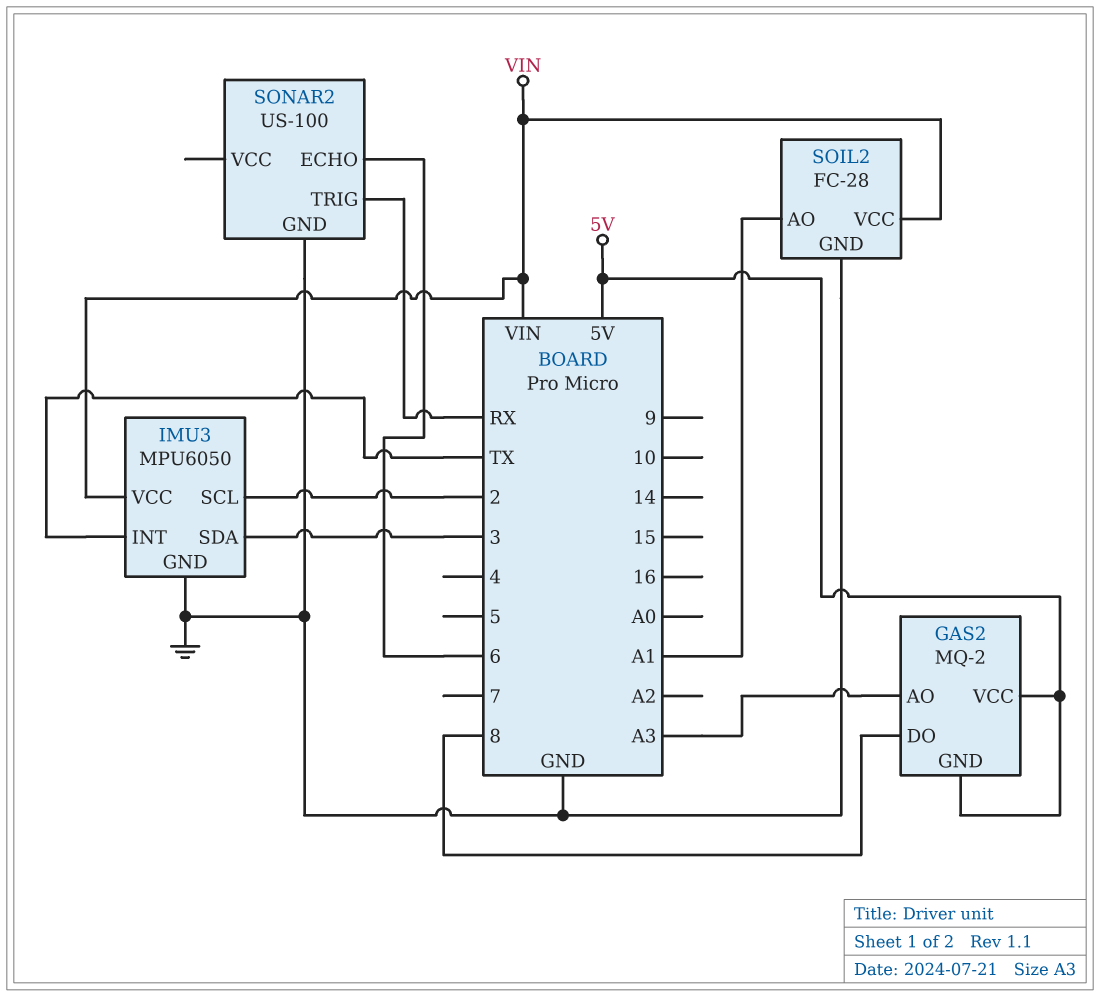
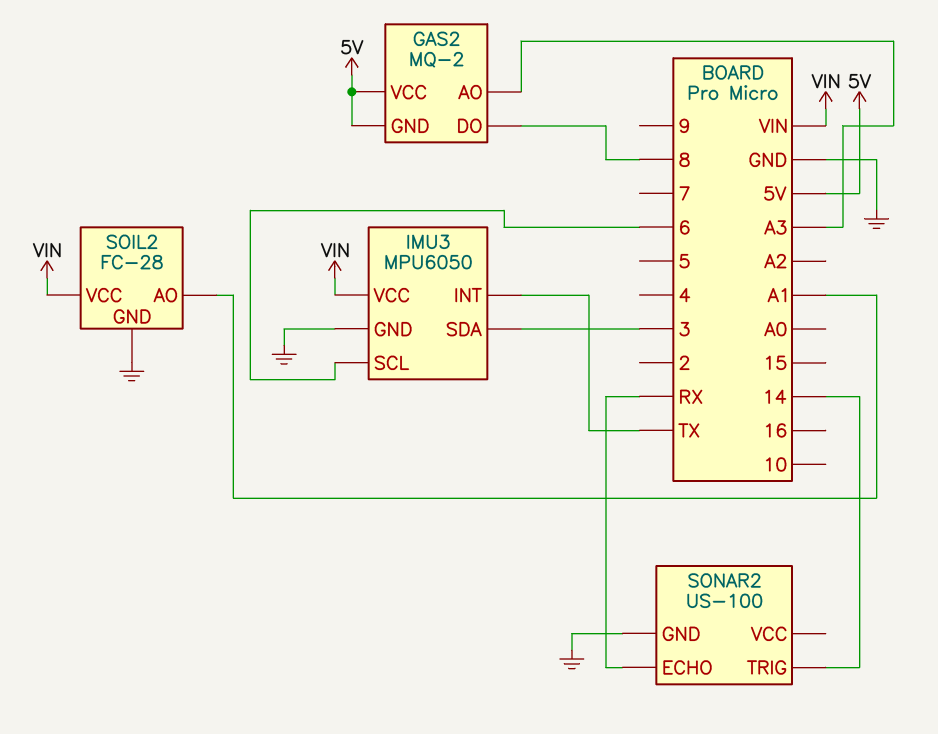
IMU3 pin SCL: 2 -> 6
SONAR2 pin ECHO: 6 -> RX
SONAR2 pin TRIG: RX -> 14

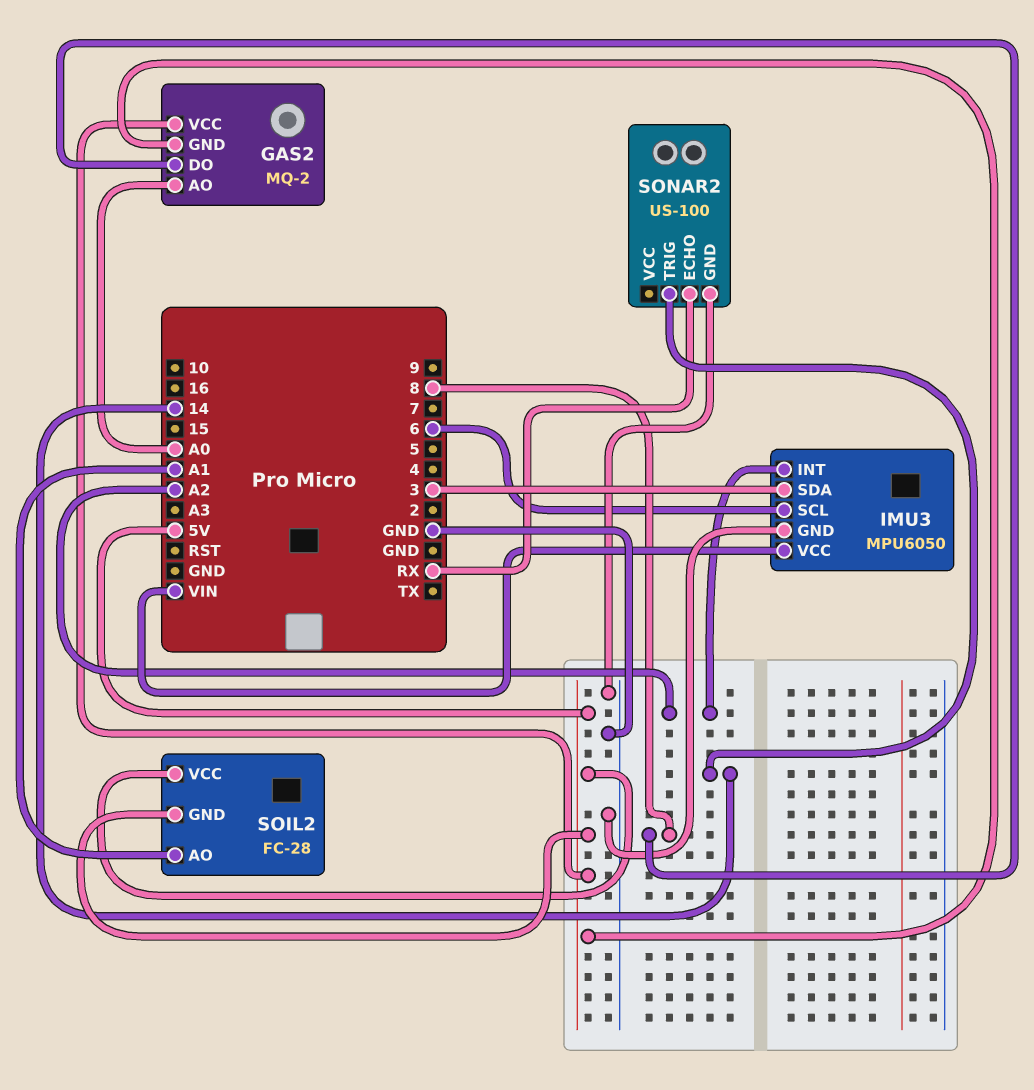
GAS2 pin AO: A3 -> A0
IMU3 pin INT: TX -> A2
SOIL2 pin GND: GND -> 5V
SOIL2 pin VCC: VIN -> 5V

